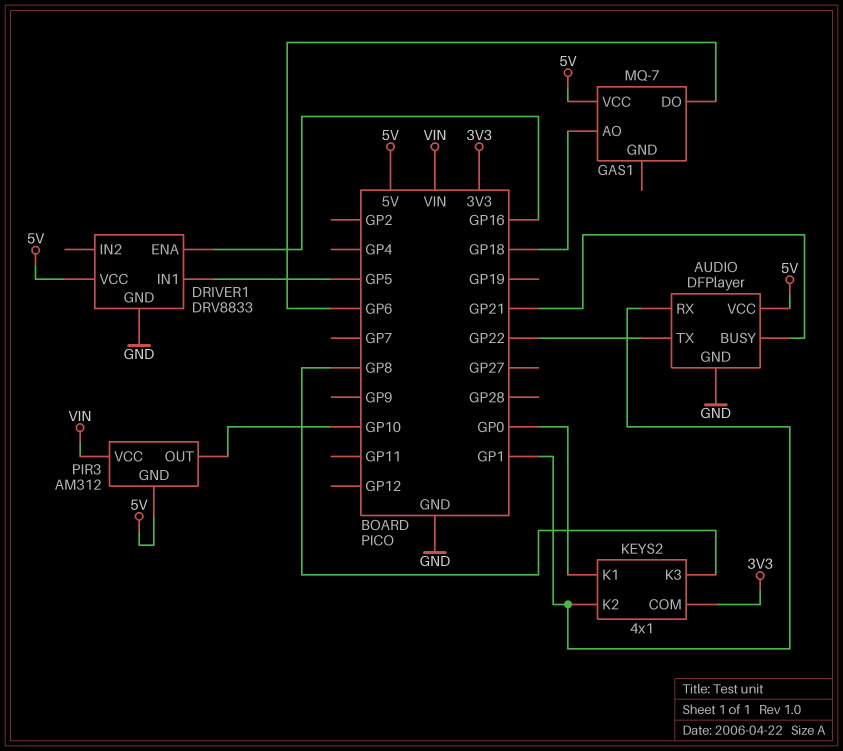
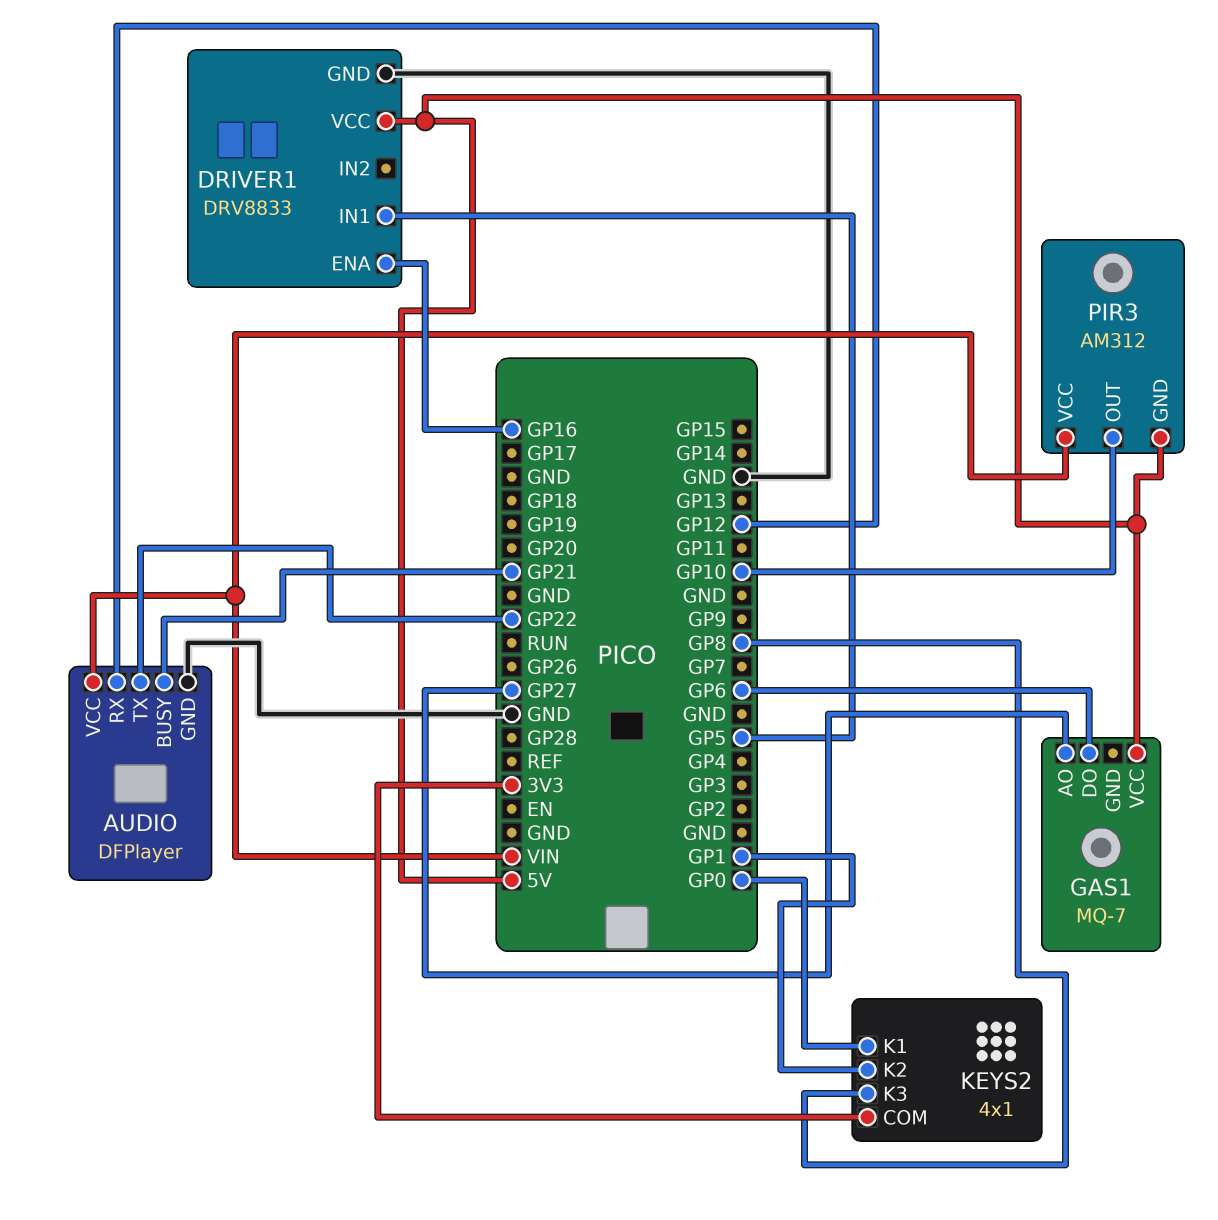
AUDIO pin RX: GP1 -> GP12
AUDIO pin VCC: 5V -> VIN
GAS1 pin AO: GP18 -> GP27

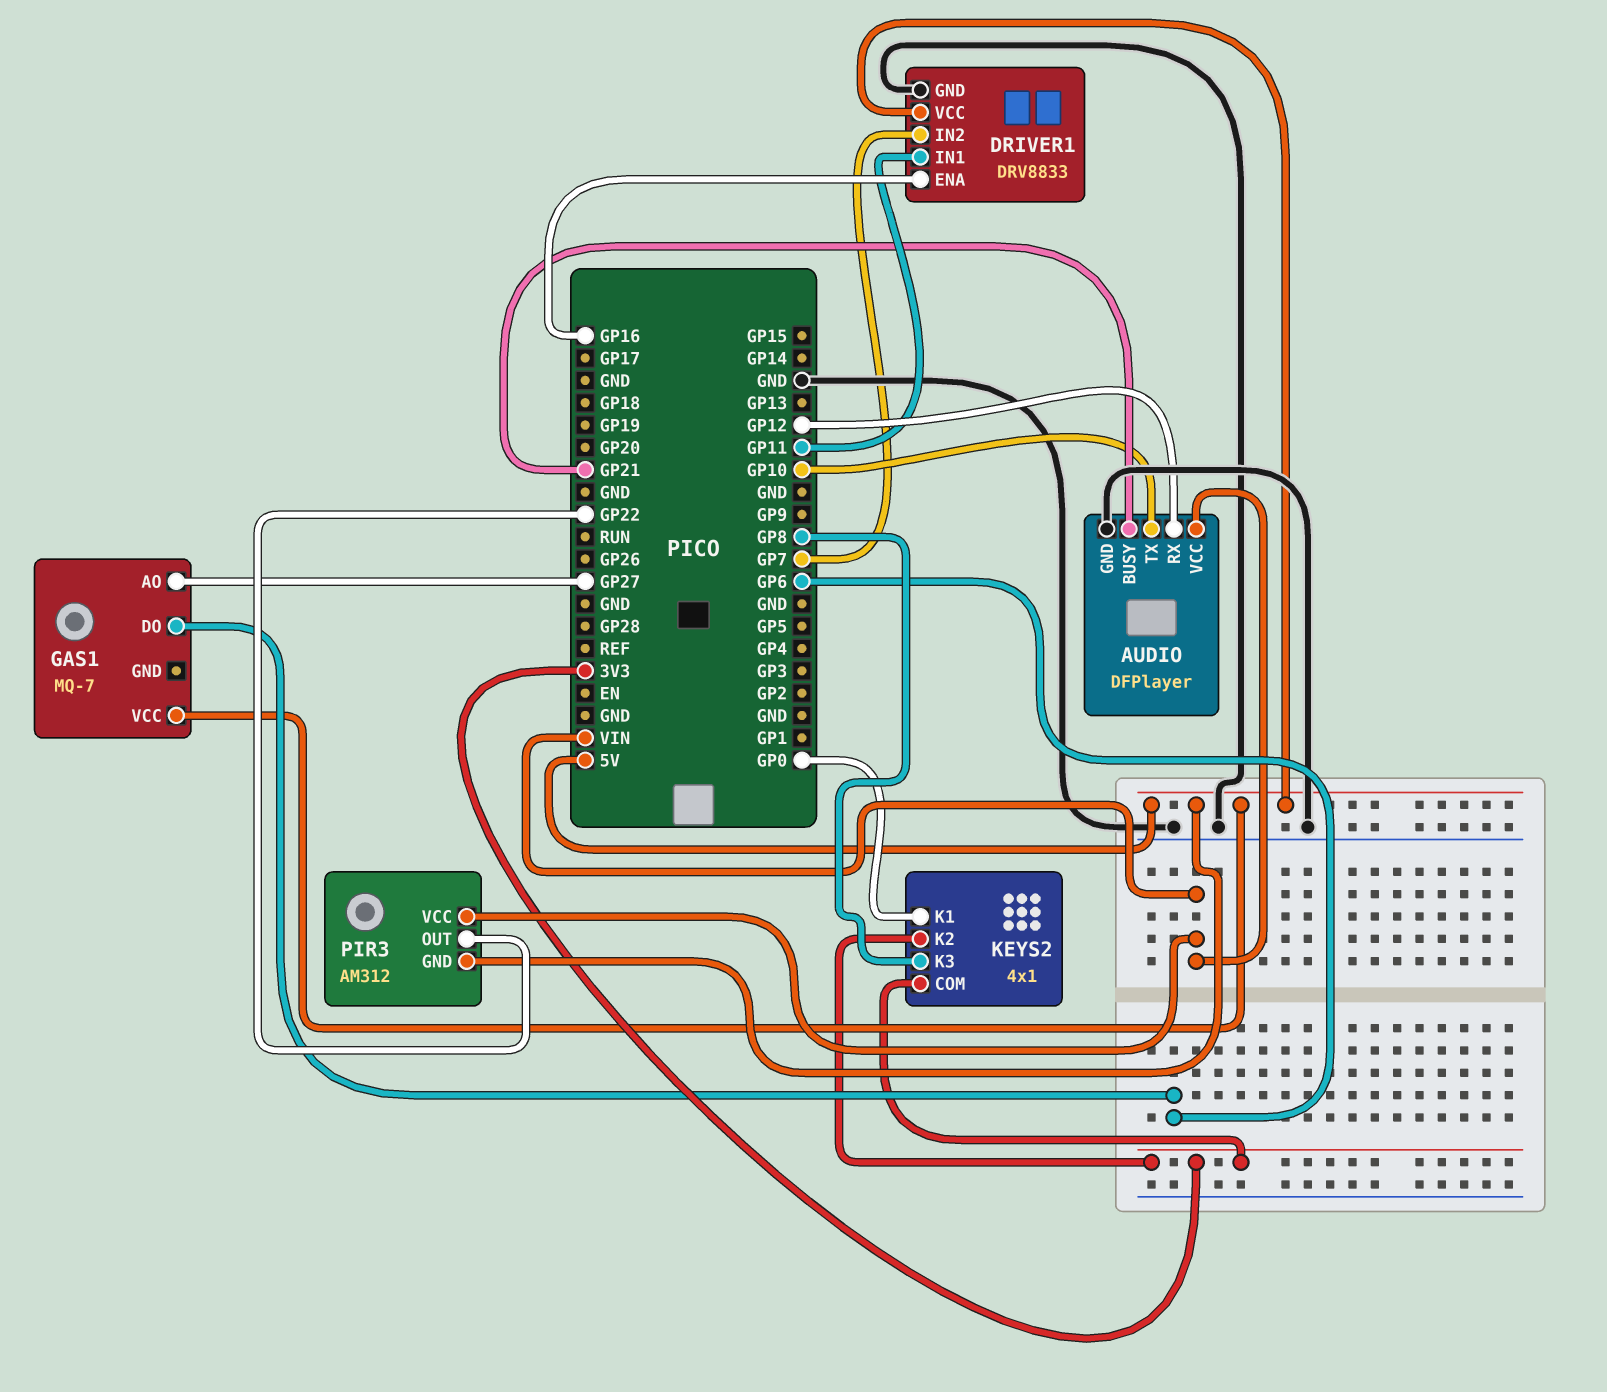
AUDIO pin TX: GP22 -> GP10
DRIVER1 pin IN1: GP5 -> GP11
DRIVER1 pin IN2: none -> GP7
KEYS2 pin K2: GP1 -> 3V3
PIR3 pin OUT: GP10 -> GP22

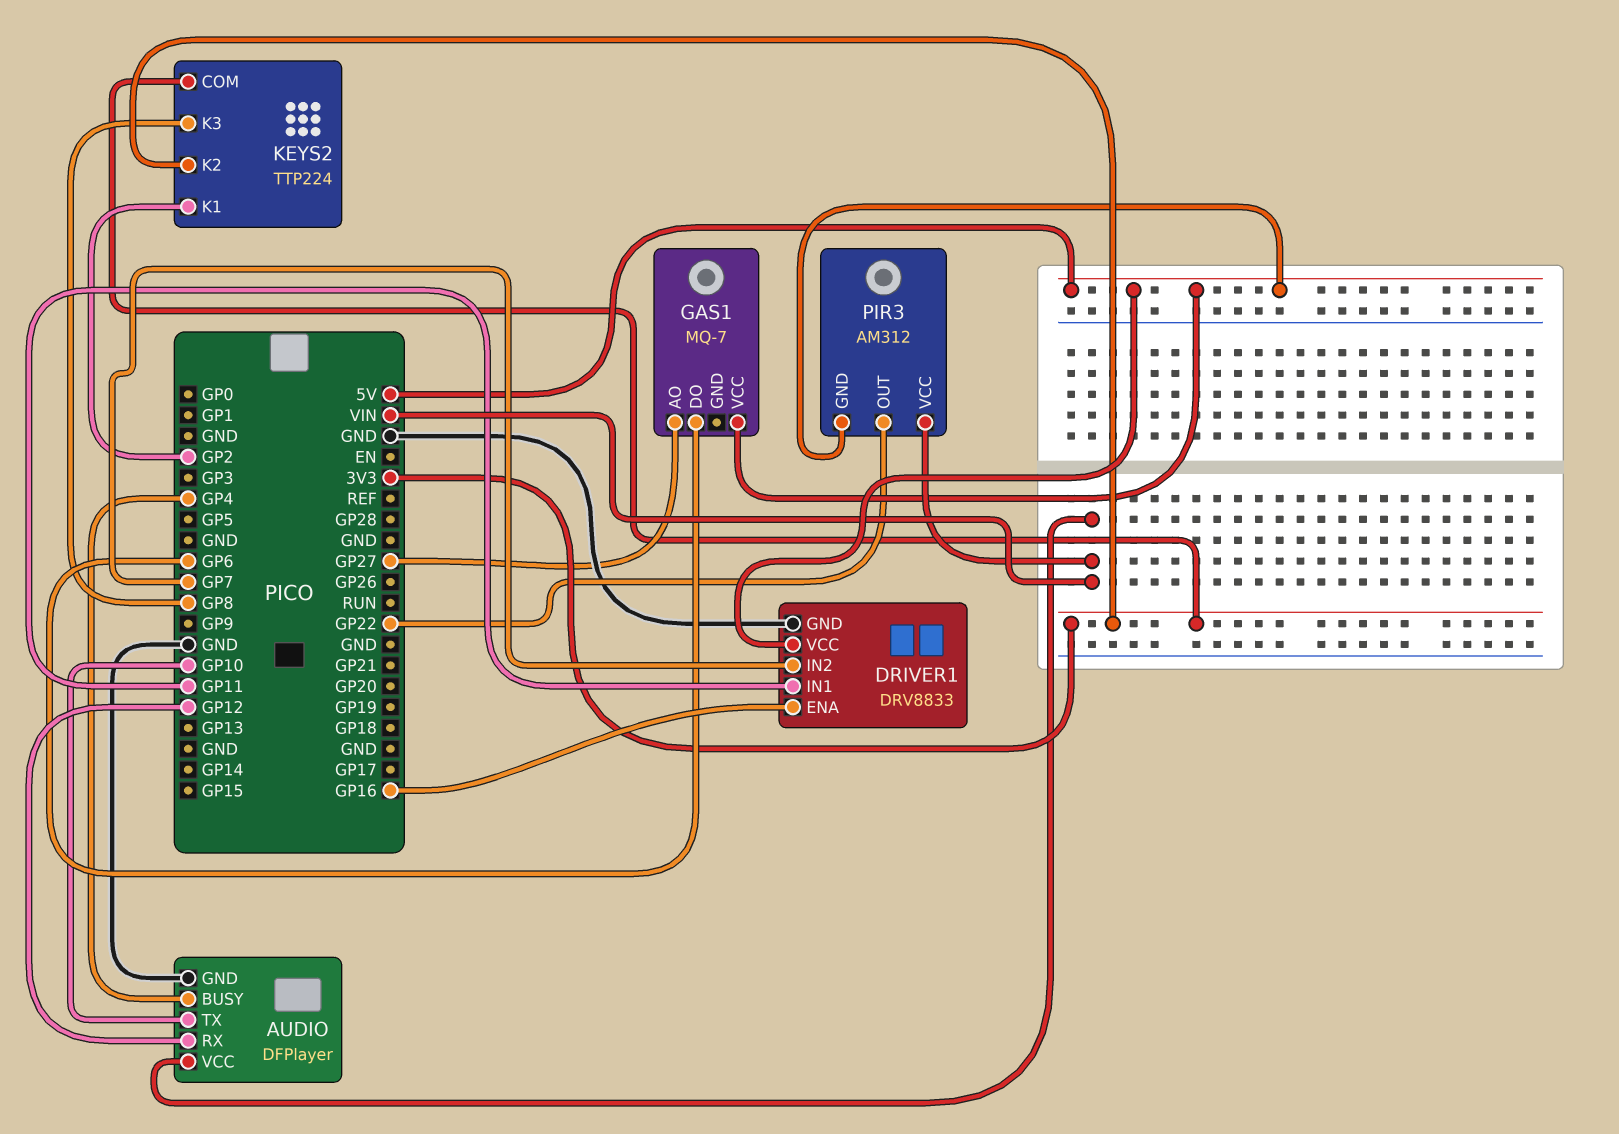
AUDIO pin BUSY: GP21 -> GP4
KEYS2: 4x1 -> TTP224
KEYS2 pin K1: GP0 -> GP2

